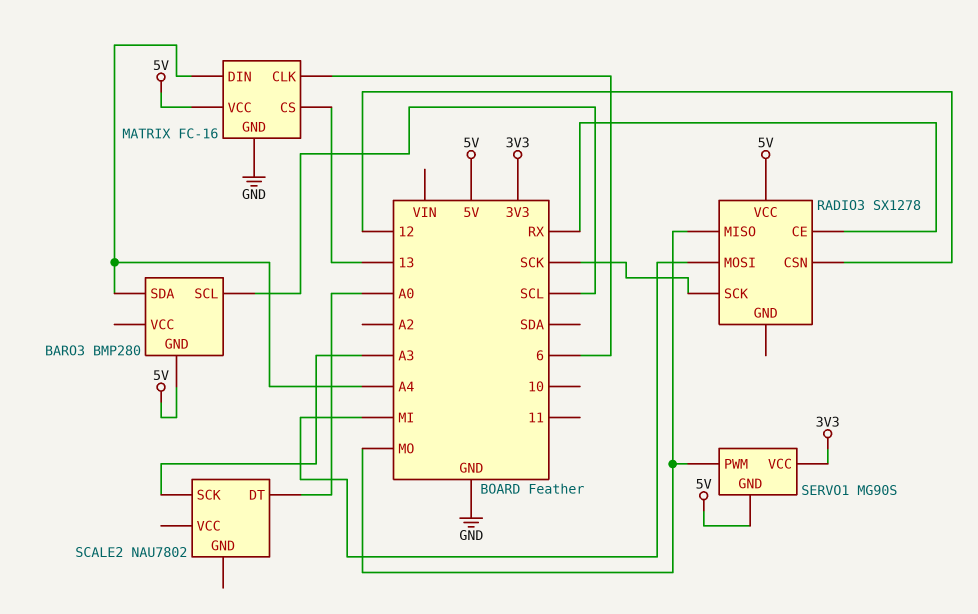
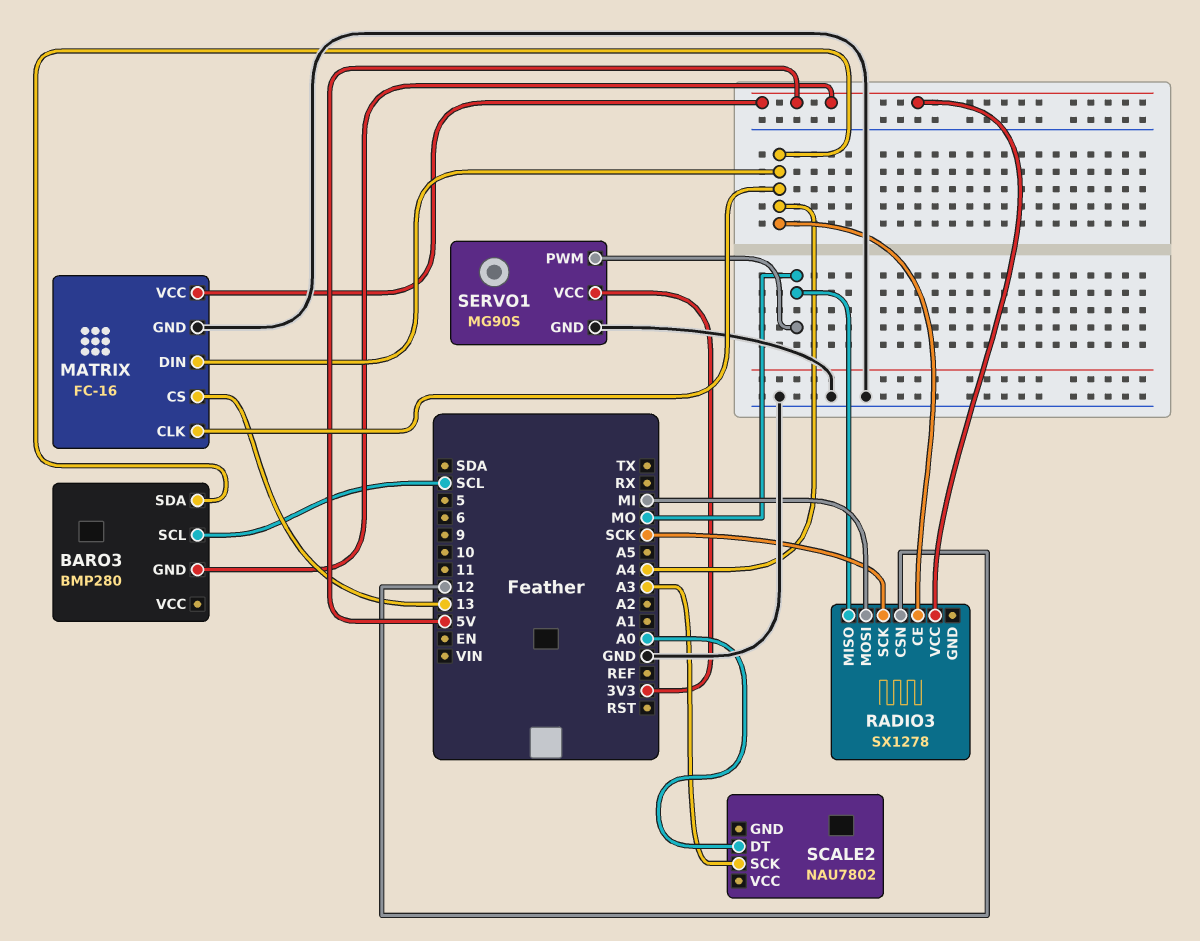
MATRIX pin CLK: 6 -> A4
RADIO3 pin CE: RX -> A4
SERVO1 pin GND: 5V -> GND

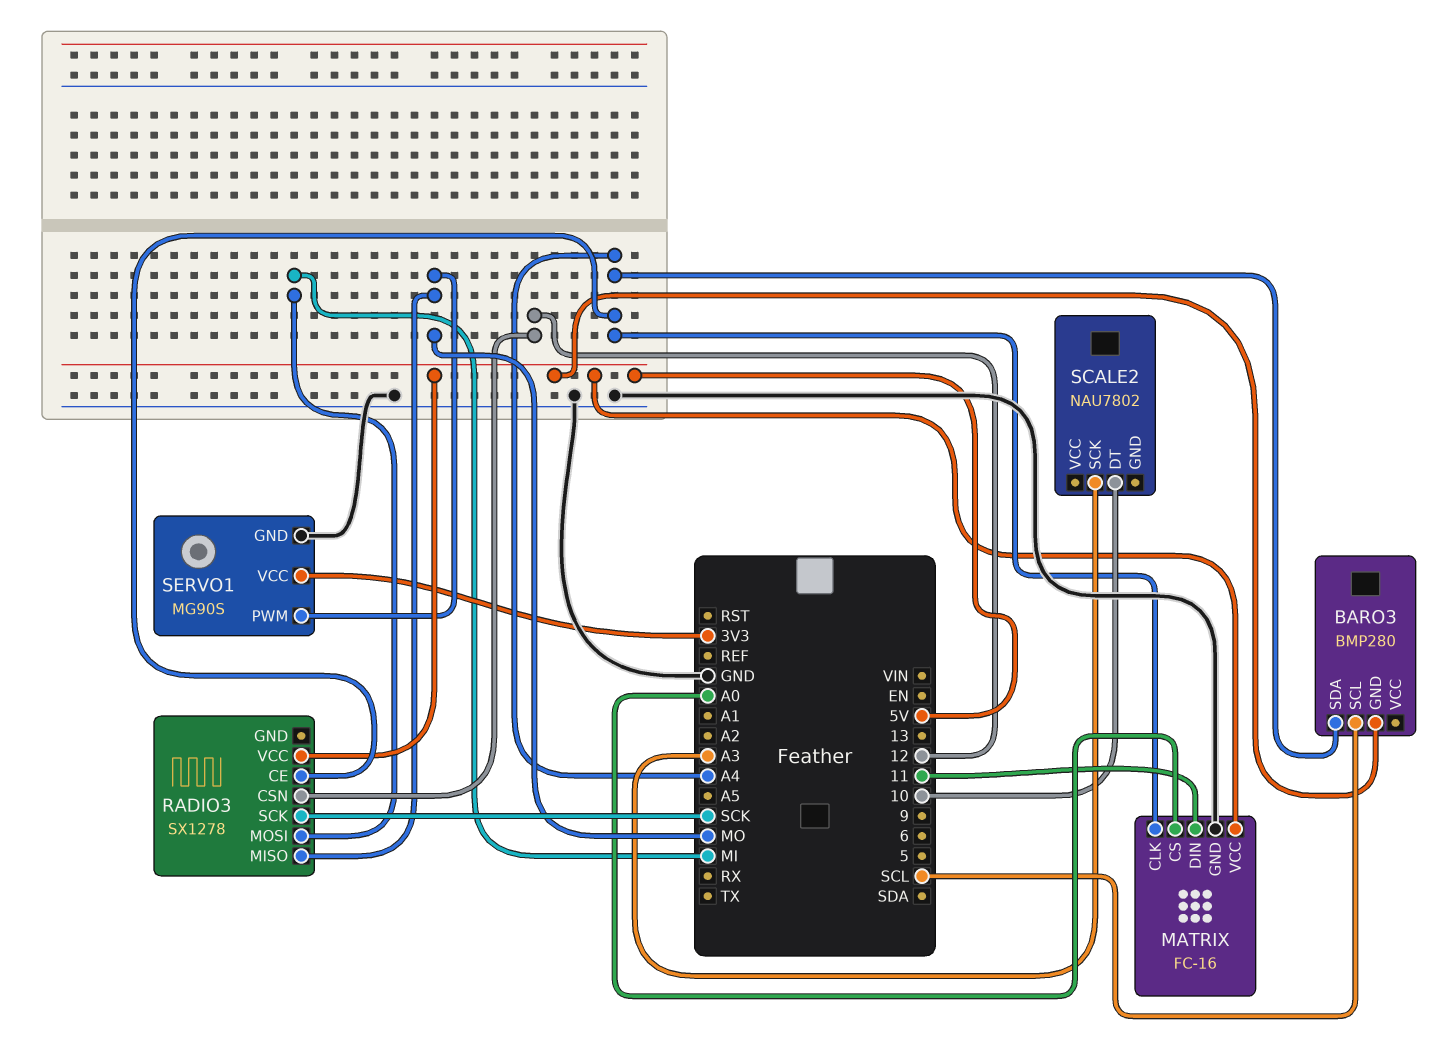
MATRIX pin CS: 13 -> A0
MATRIX pin DIN: A4 -> 11
SCALE2 pin DT: A0 -> 10

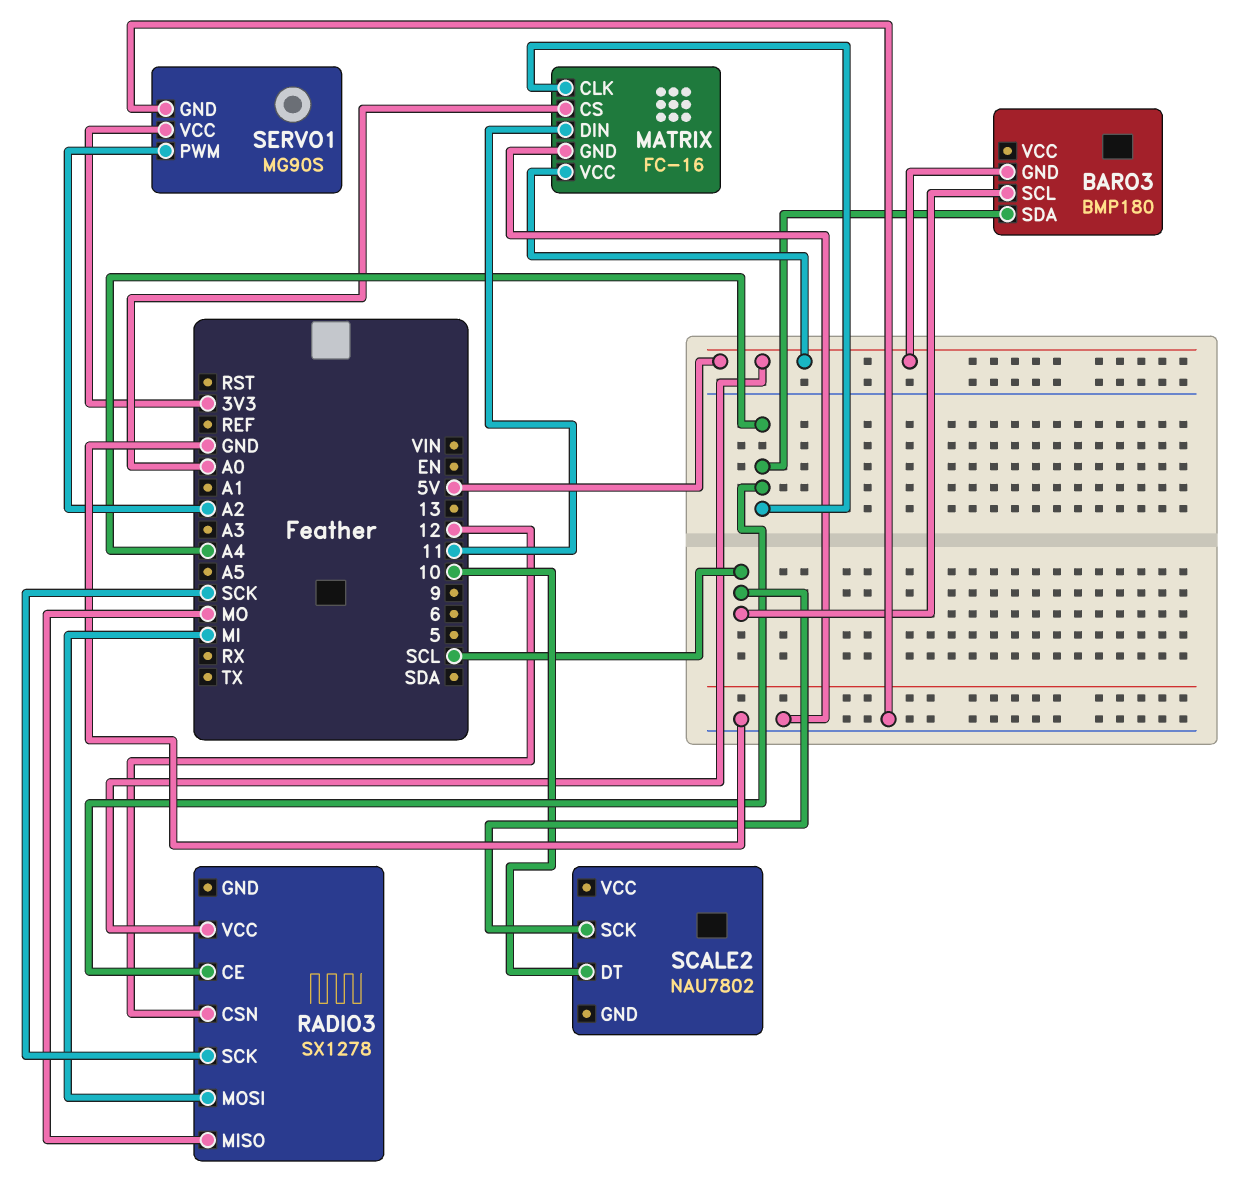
BARO3: BMP280 -> BMP180
SCALE2 pin SCK: A3 -> SCL
SERVO1 pin PWM: MO -> A2

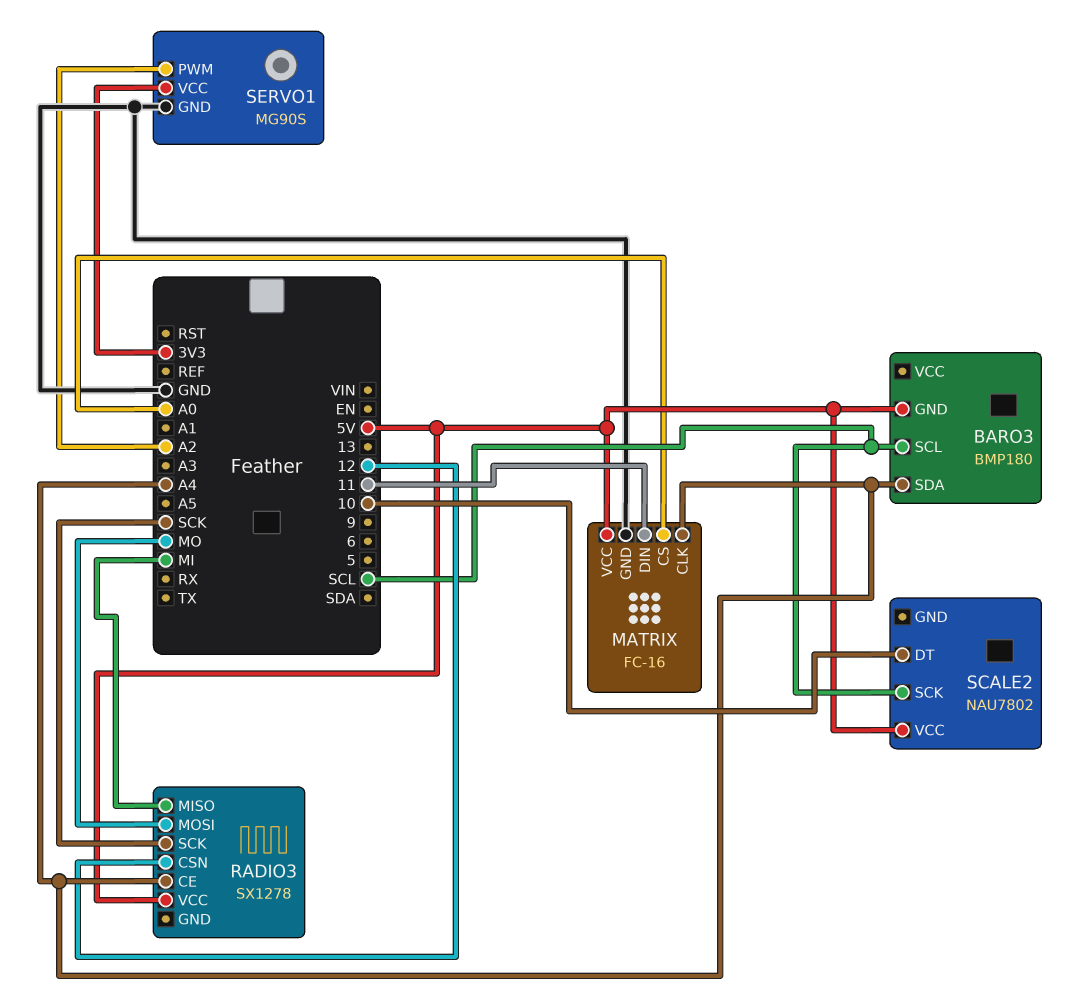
RADIO3 pin MISO: MO -> MI
RADIO3 pin MOSI: MI -> MO
SCALE2 pin VCC: none -> 5V

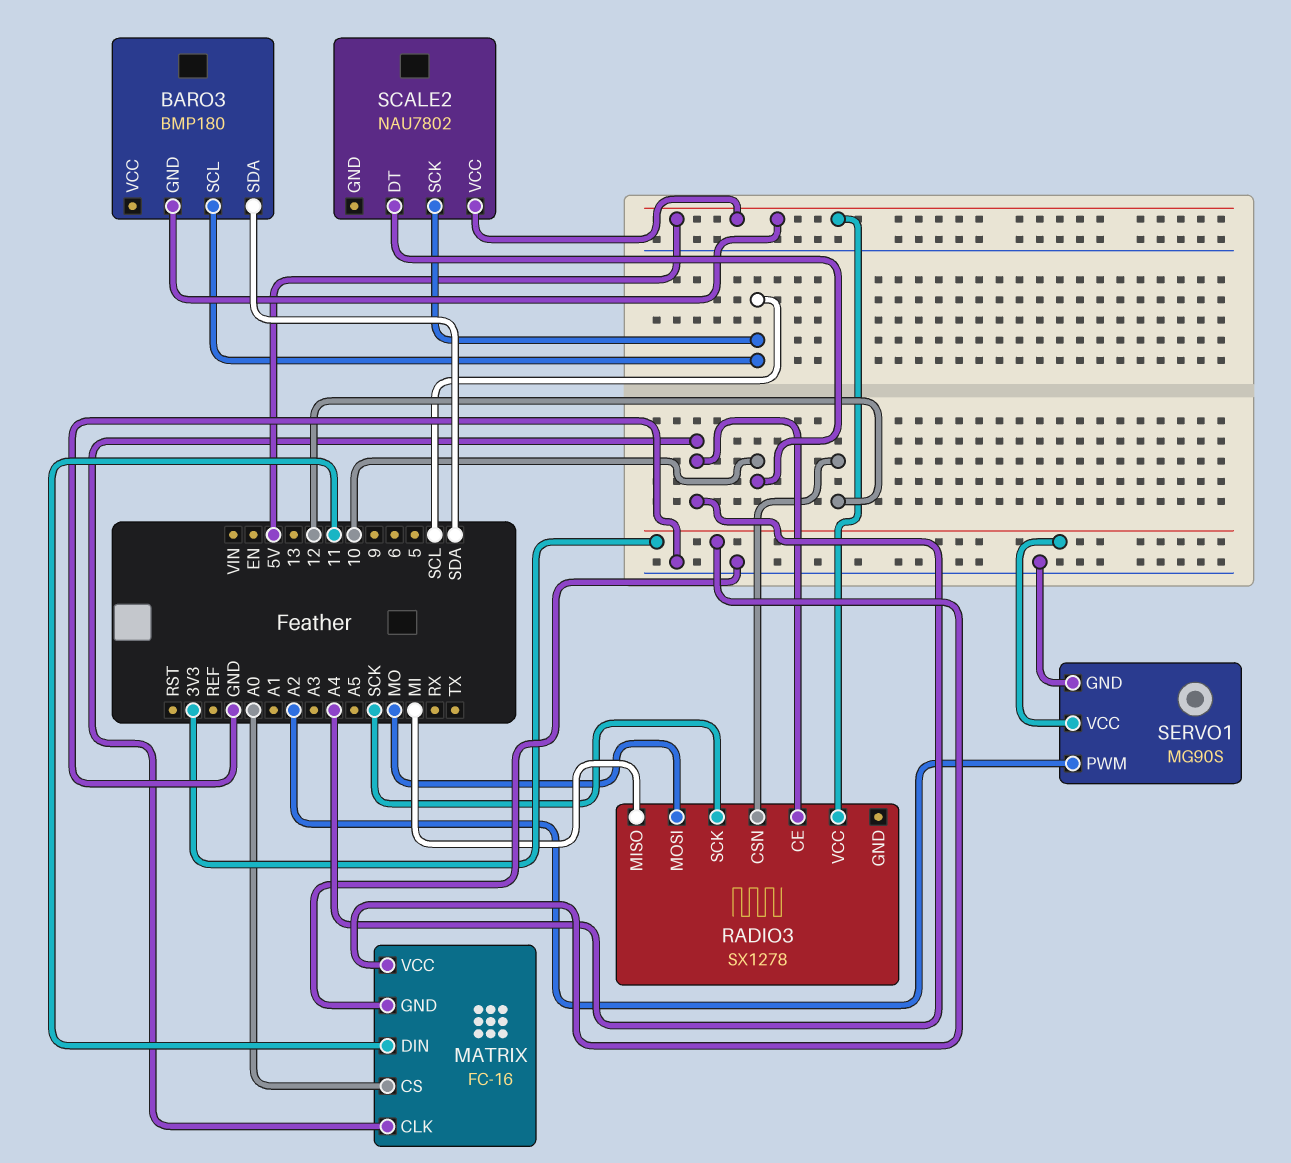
BARO3 pin SDA: A4 -> SDA
MATRIX pin VCC: 5V -> 3V3

